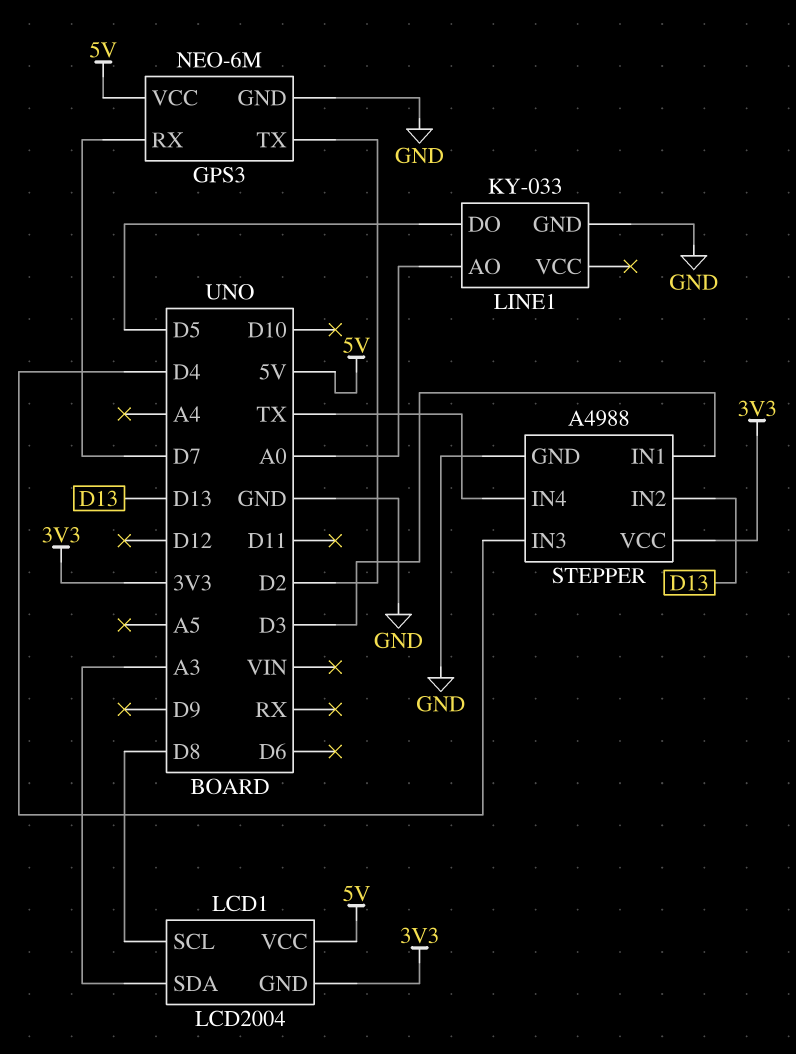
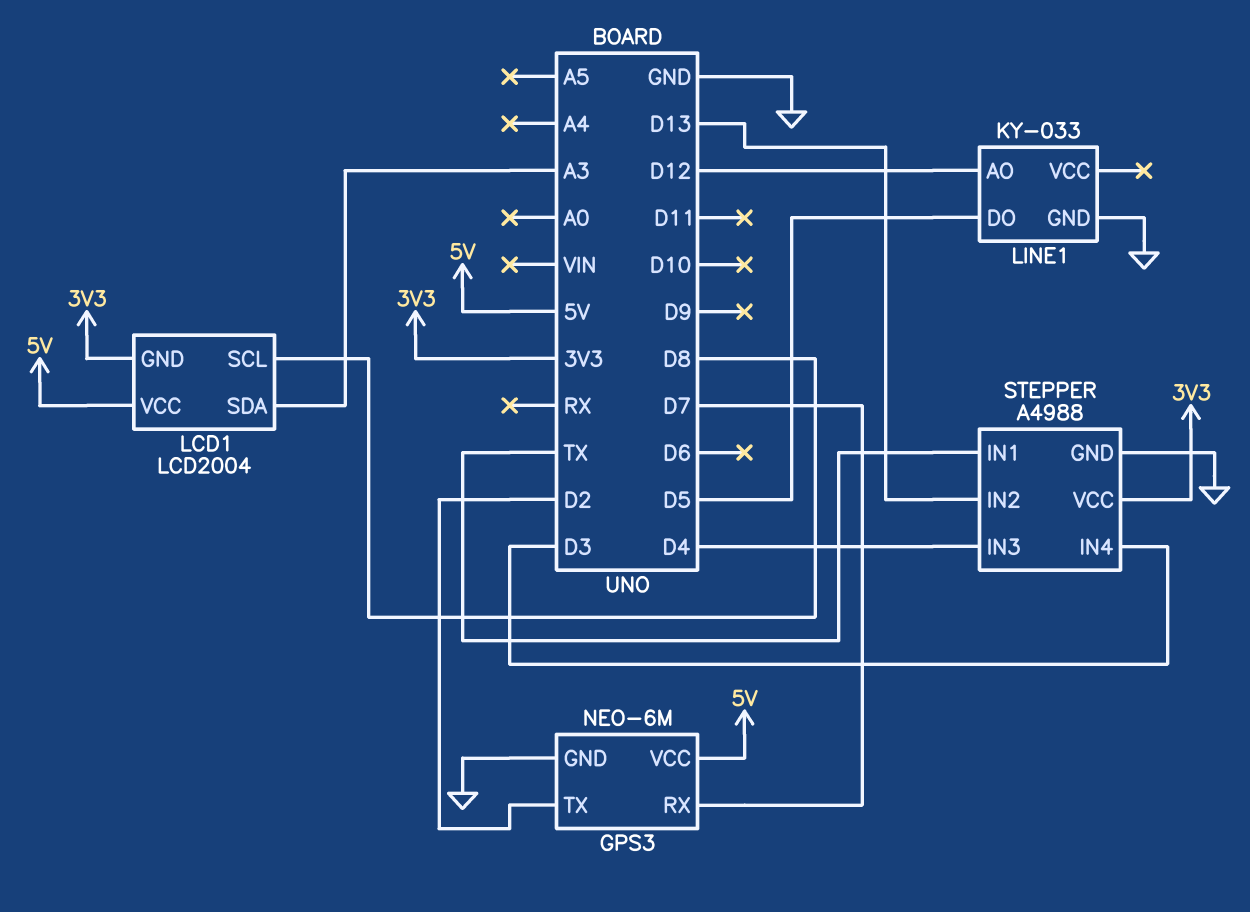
LINE1 pin AO: A0 -> D12
STEPPER pin IN1: D3 -> TX
STEPPER pin IN4: TX -> D3

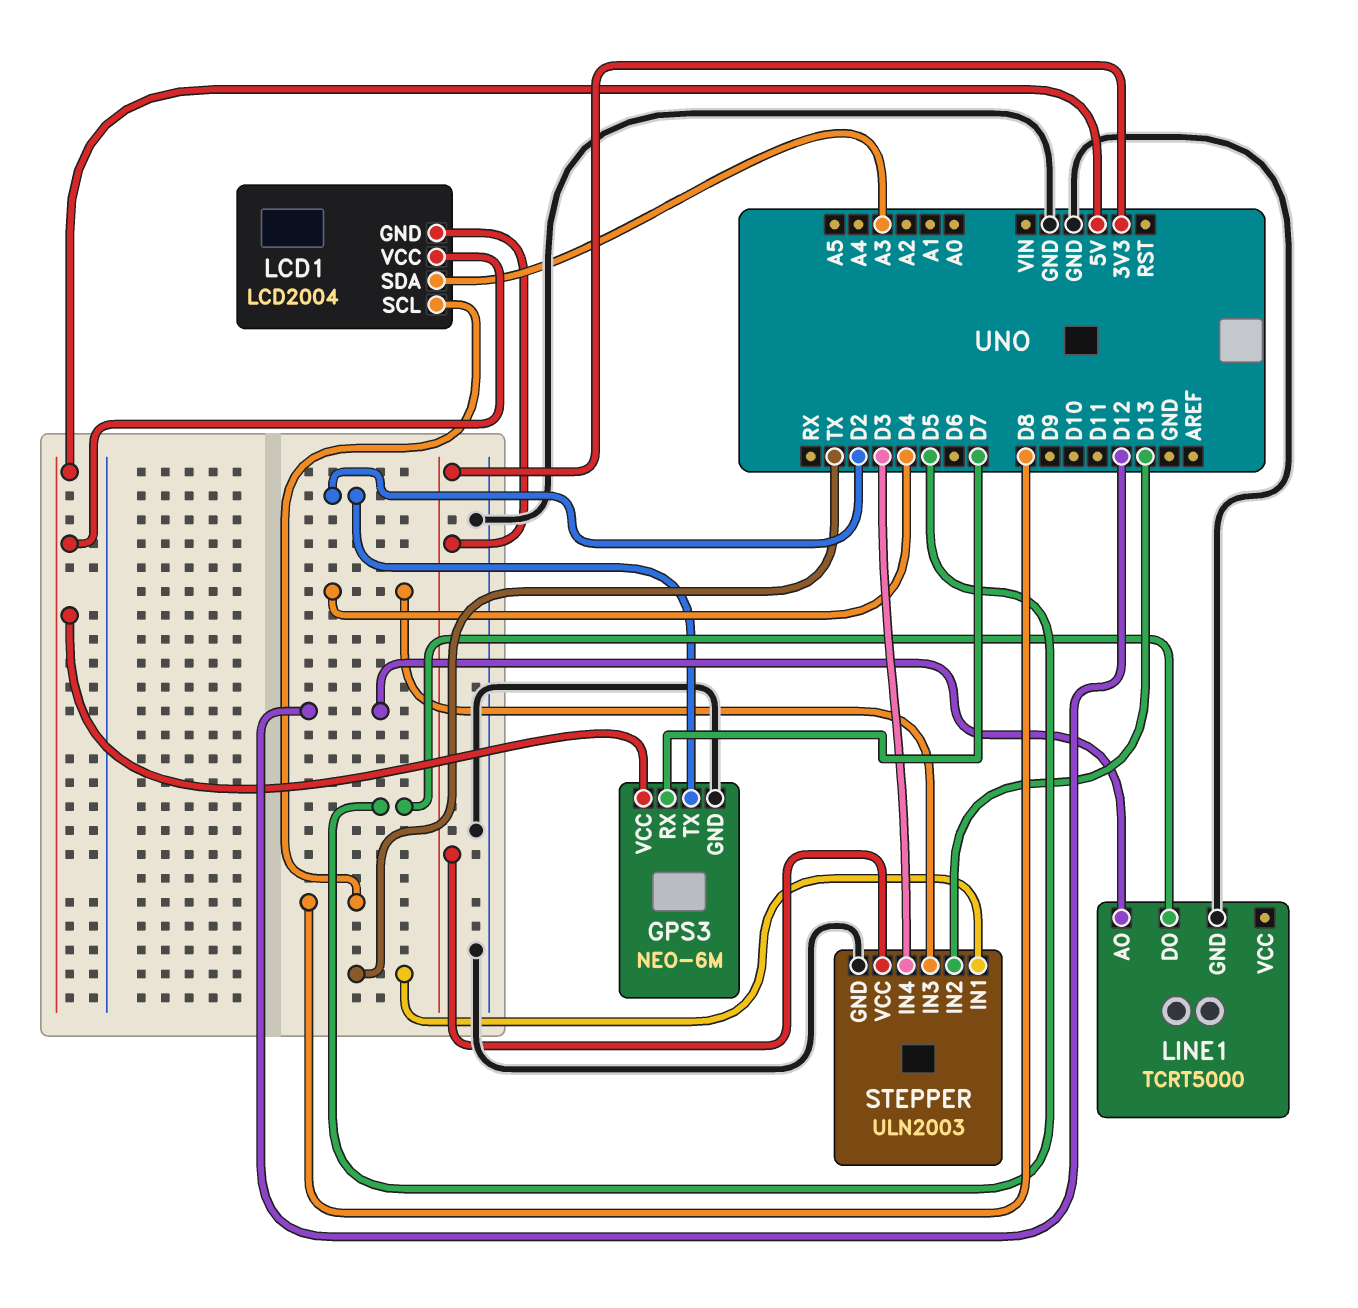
LINE1: KY-033 -> TCRT5000
STEPPER: A4988 -> ULN2003

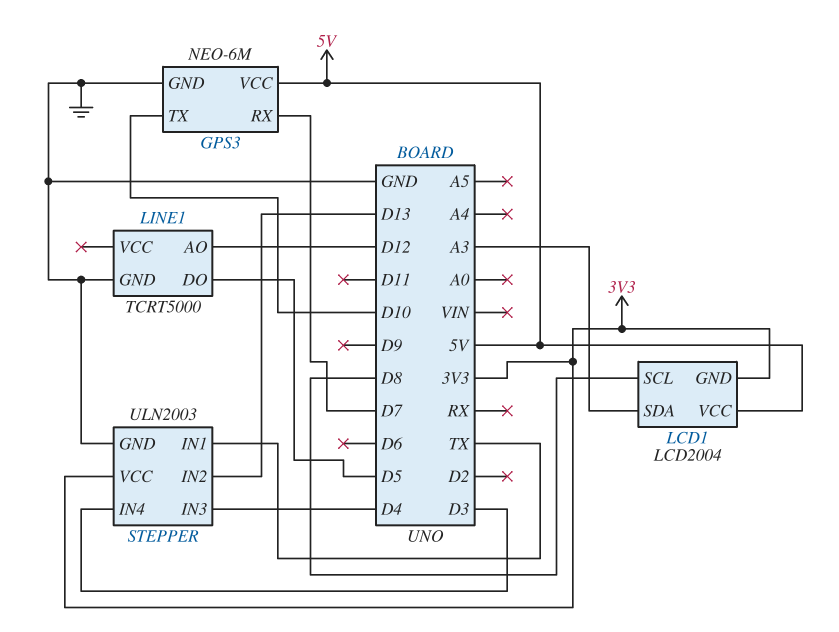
GPS3 pin TX: D2 -> D10

